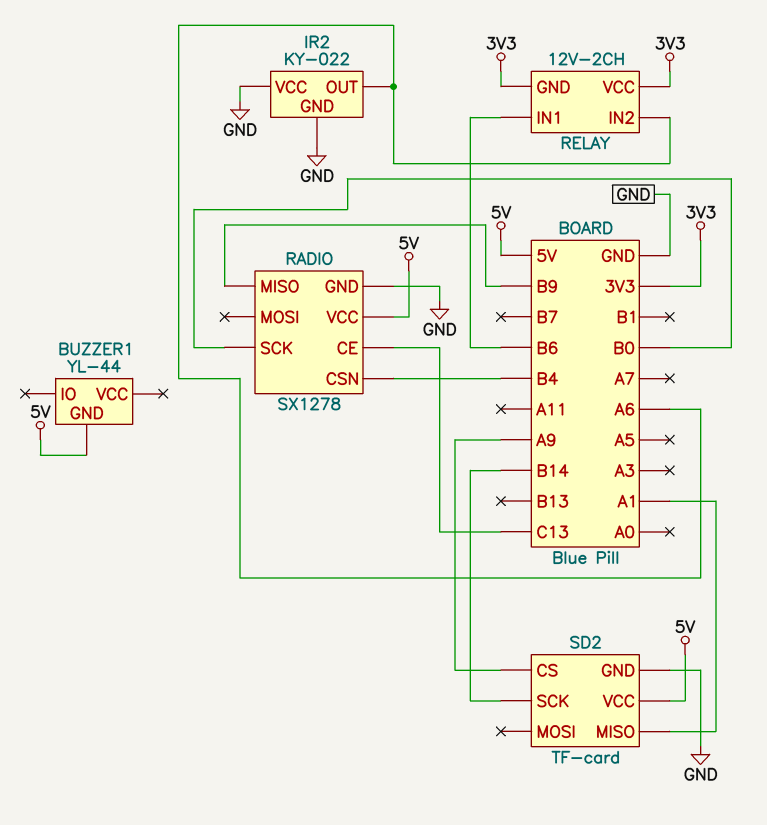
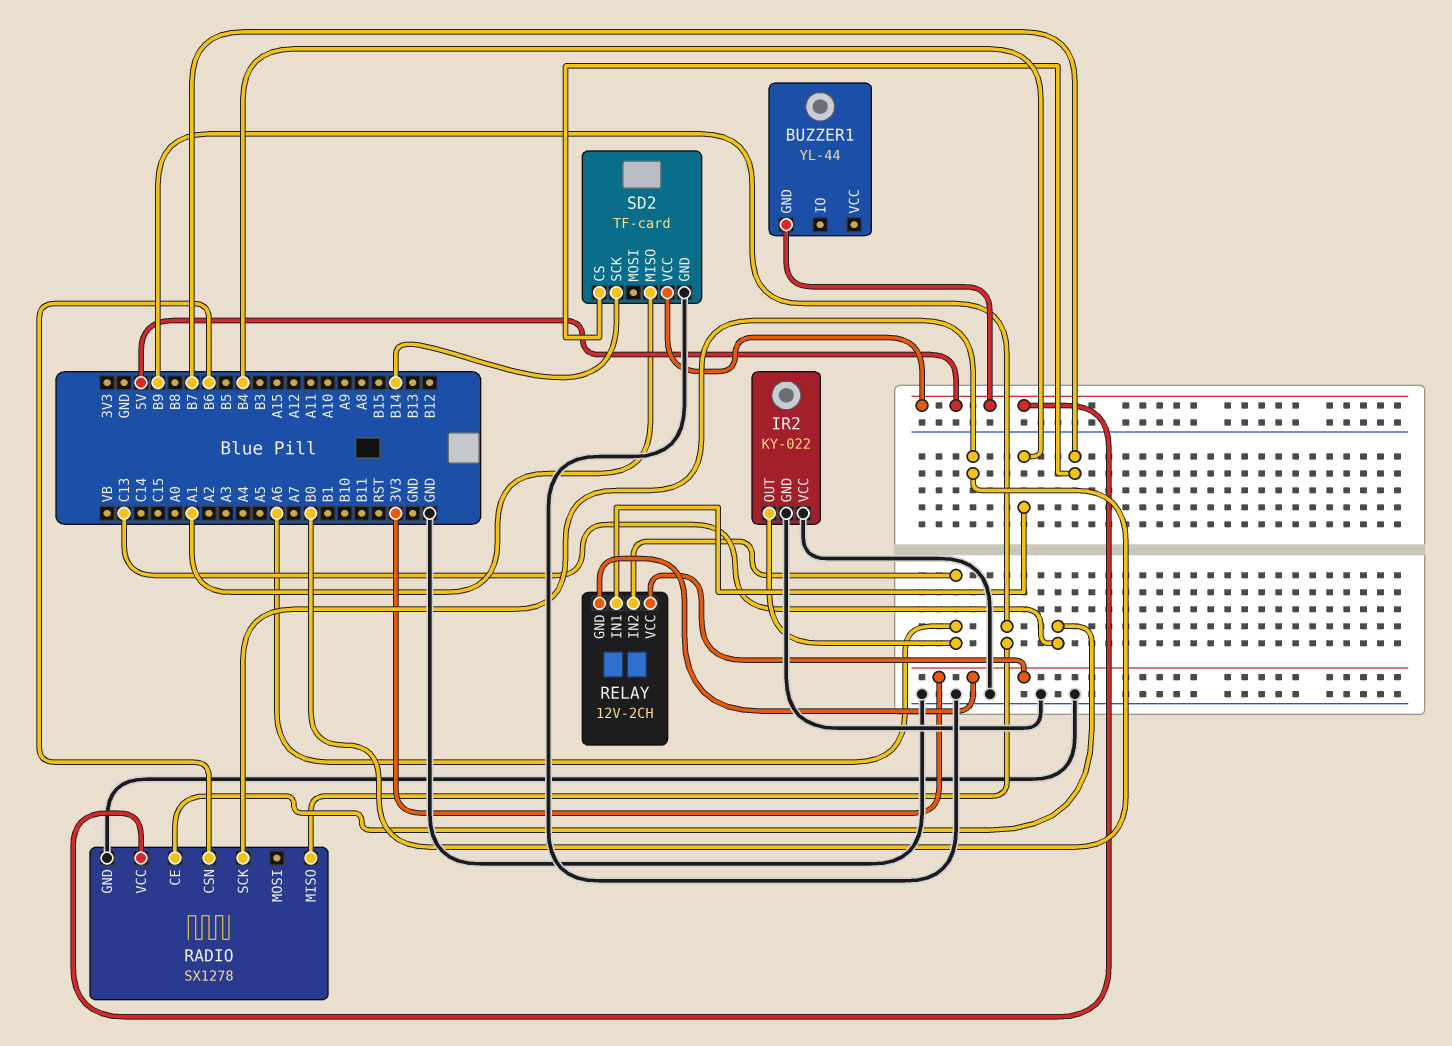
RADIO pin CSN: B4 -> B6
RELAY pin IN1: B6 -> B4
SD2 pin CS: A9 -> B7

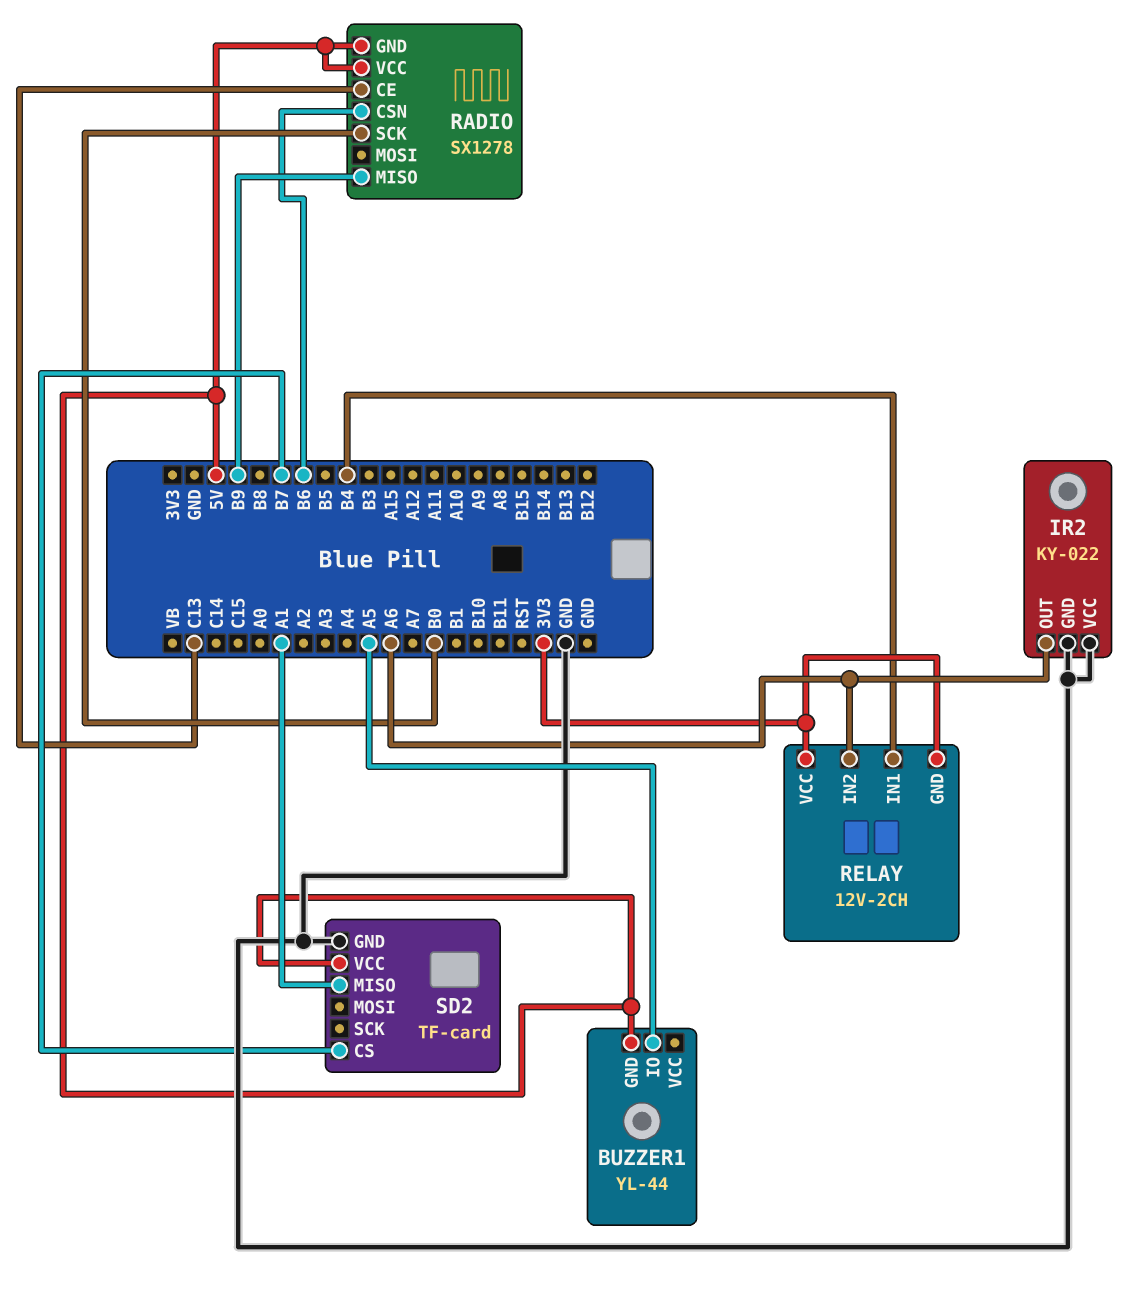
BUZZER1 pin IO: none -> A5
RADIO pin GND: GND -> 5V
SD2 pin SCK: B14 -> none

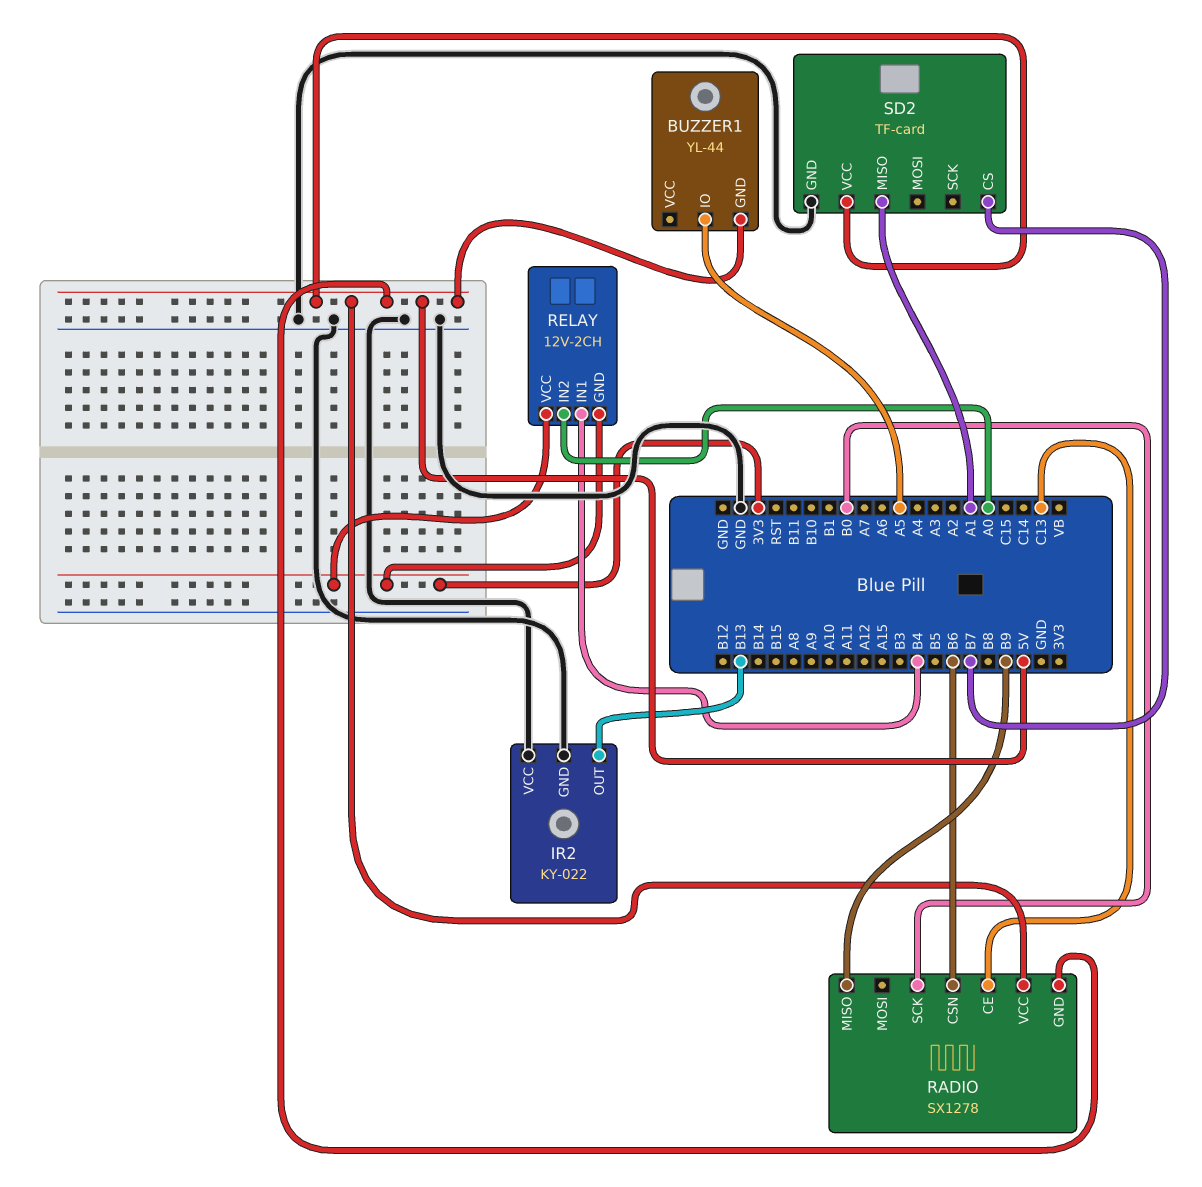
IR2 pin OUT: A6 -> B13
RELAY pin IN2: A6 -> A0

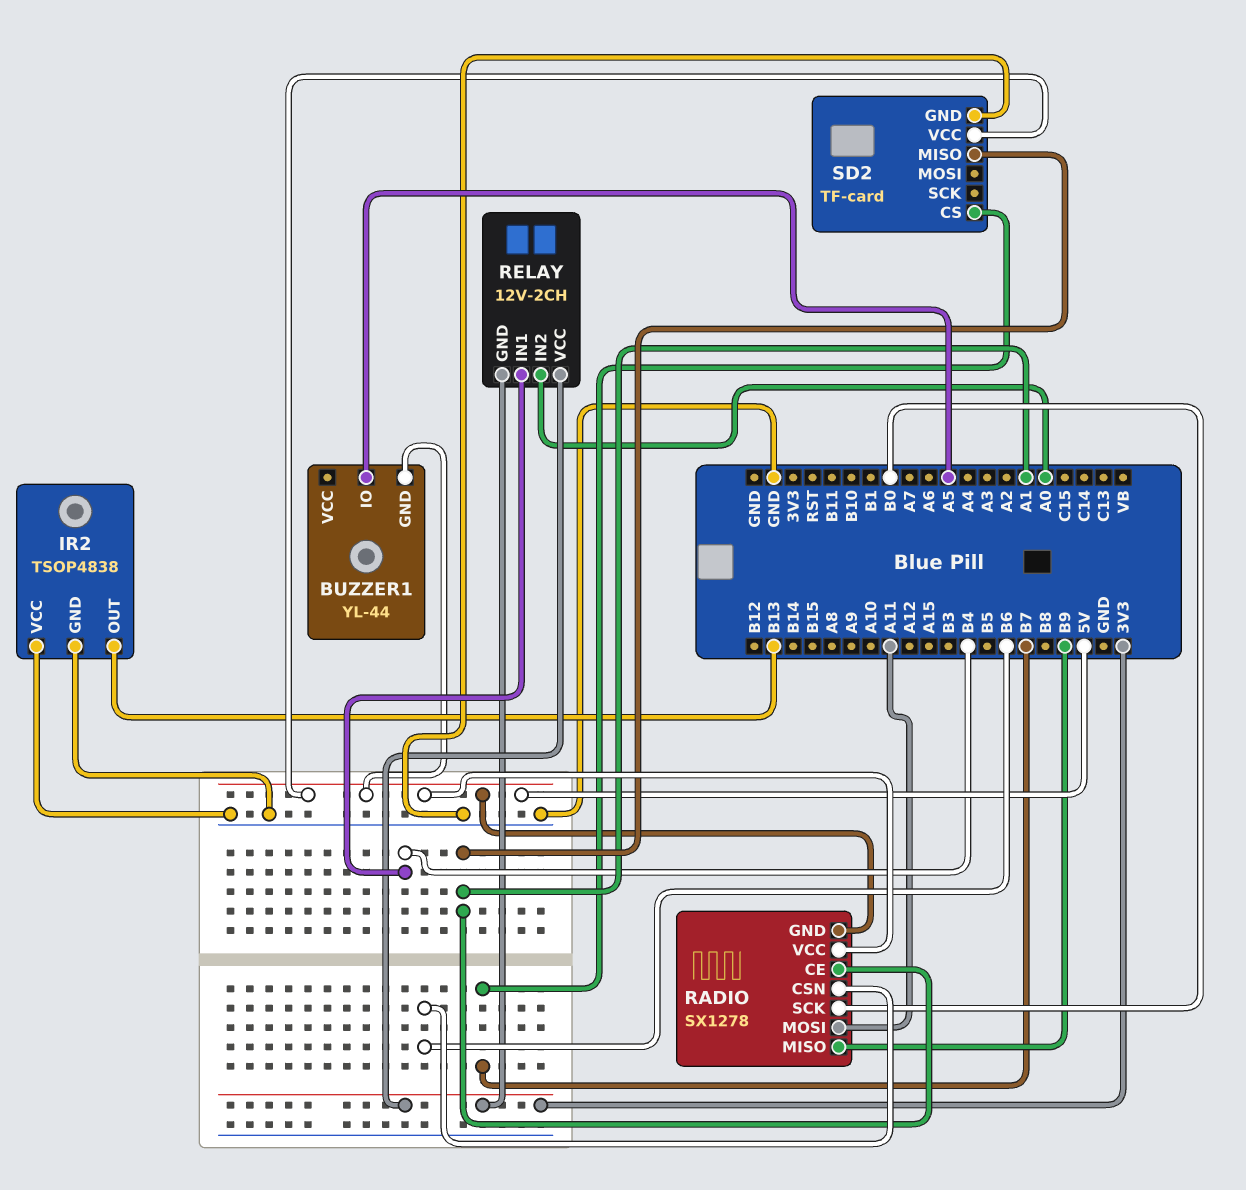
IR2: KY-022 -> TSOP4838
RADIO pin CE: C13 -> A1
RADIO pin MOSI: none -> A11

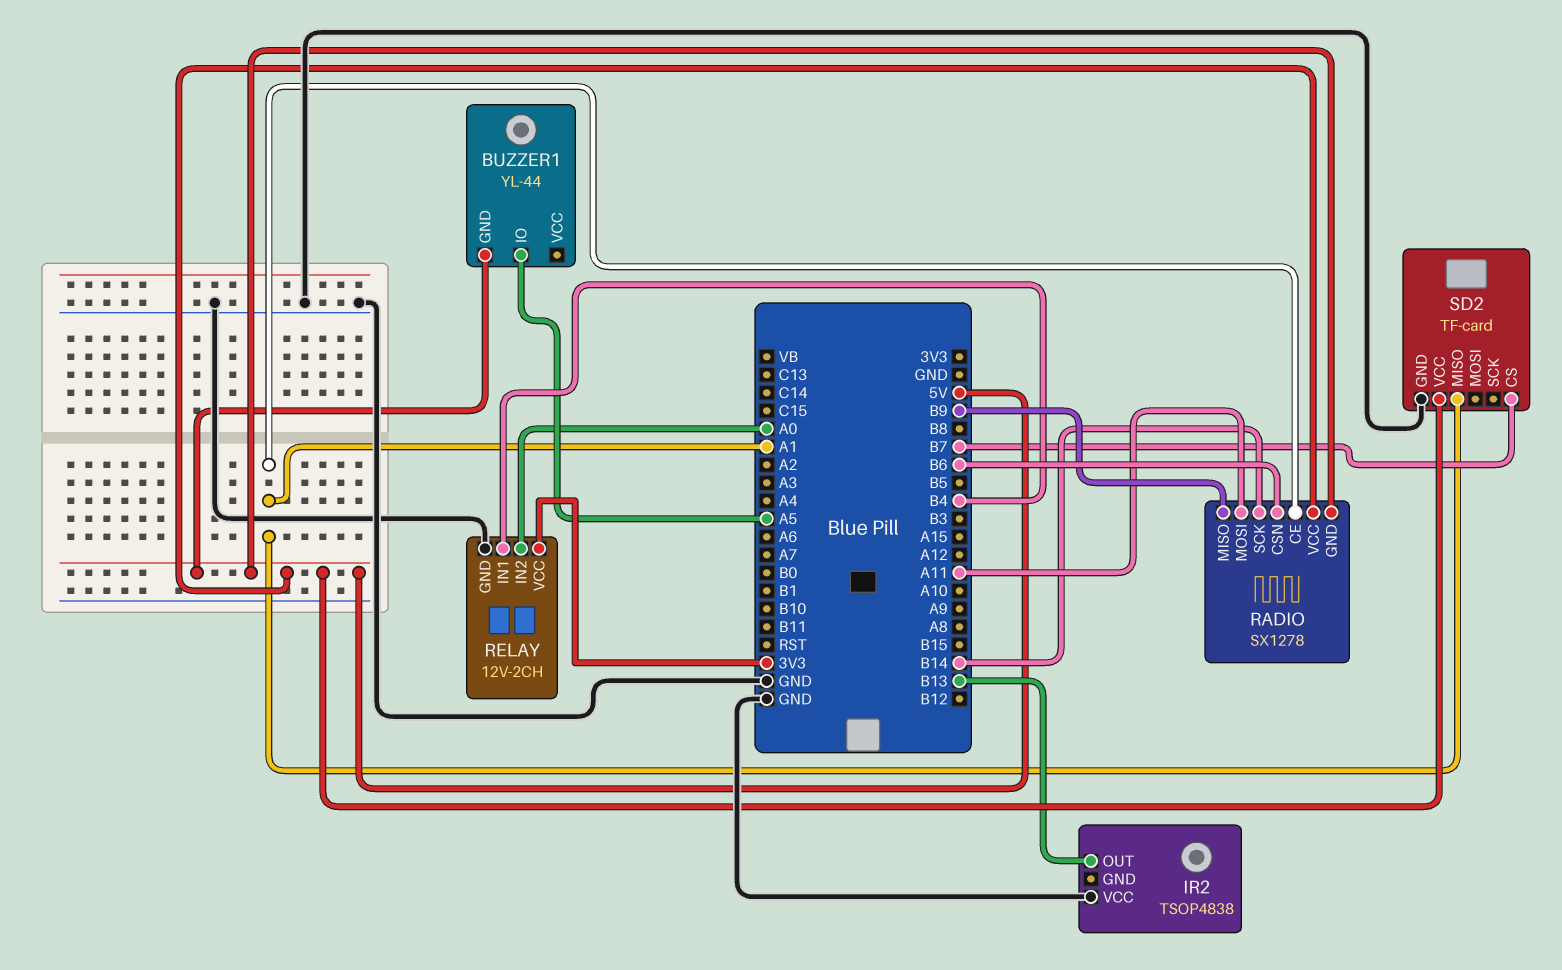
IR2 pin GND: GND -> none
RADIO pin SCK: B0 -> B14
RELAY pin GND: 3V3 -> GND

